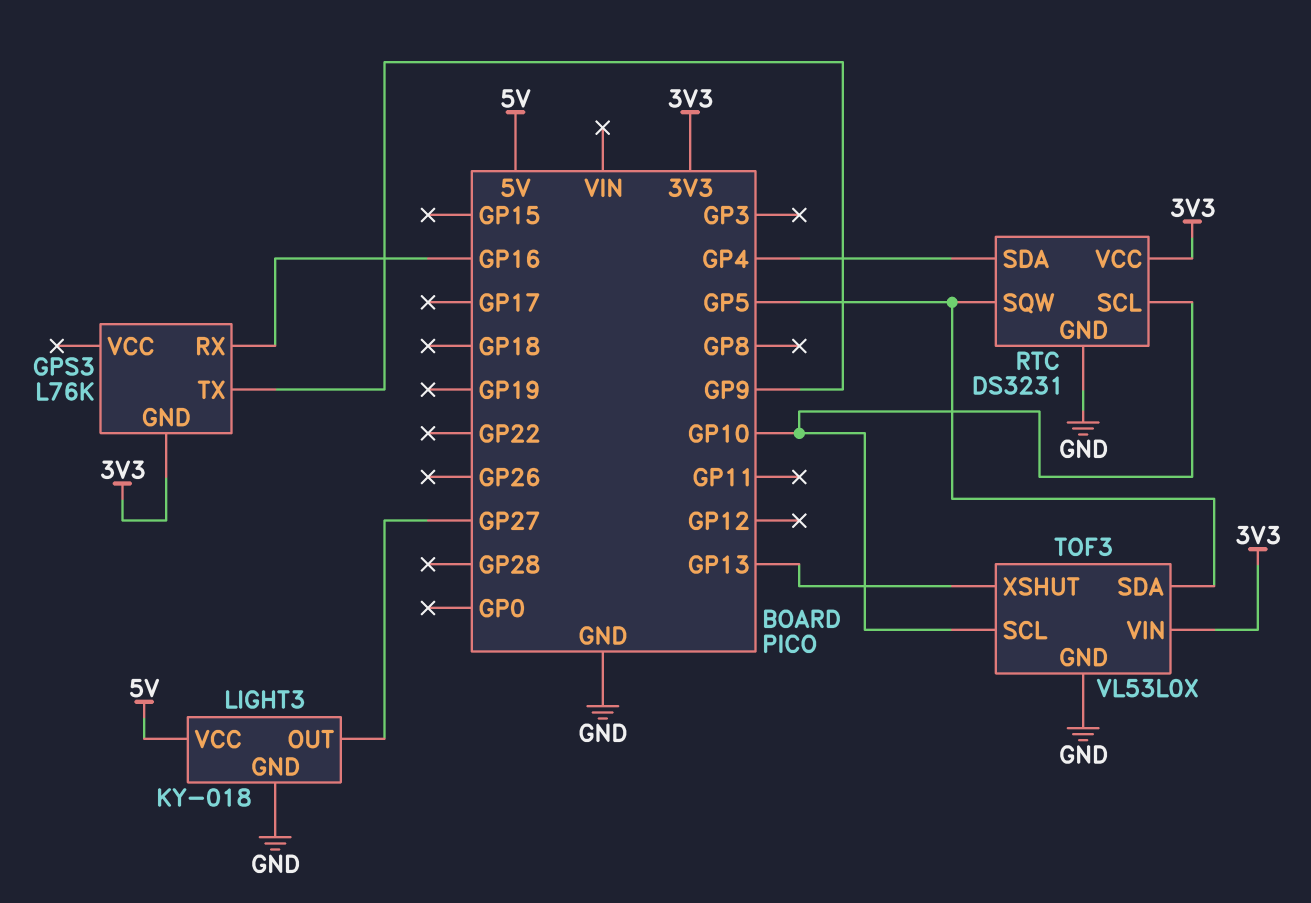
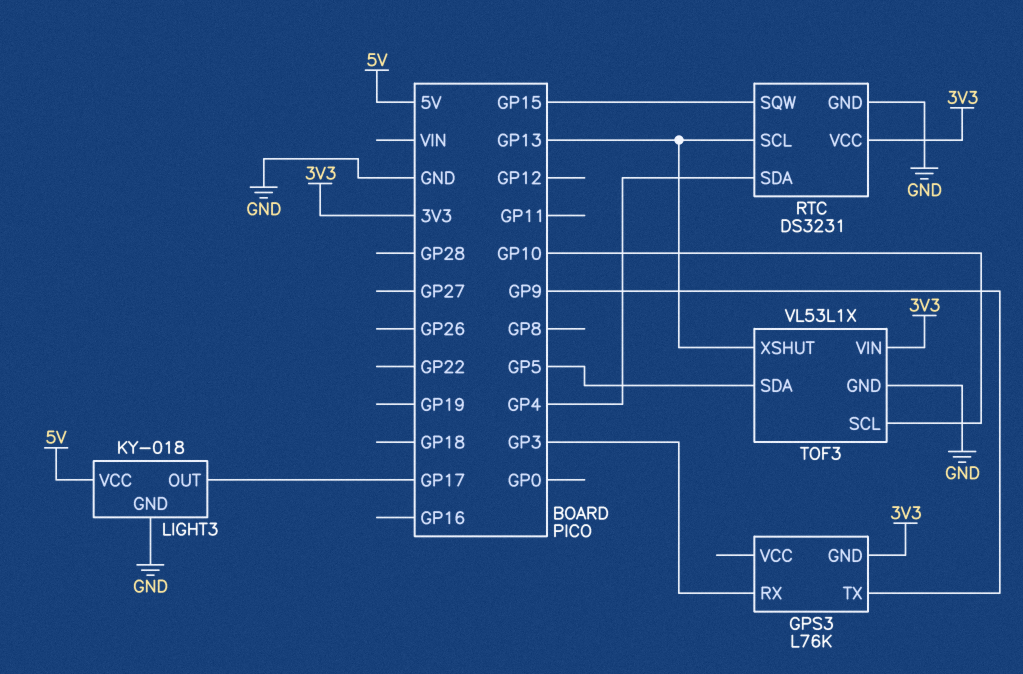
GPS3 pin RX: GP16 -> GP3
LIGHT3 pin OUT: GP27 -> GP17
RTC pin SCL: GP10 -> GP13
RTC pin SQW: GP5 -> GP15
TOF3: VL53L0X -> VL53L1X

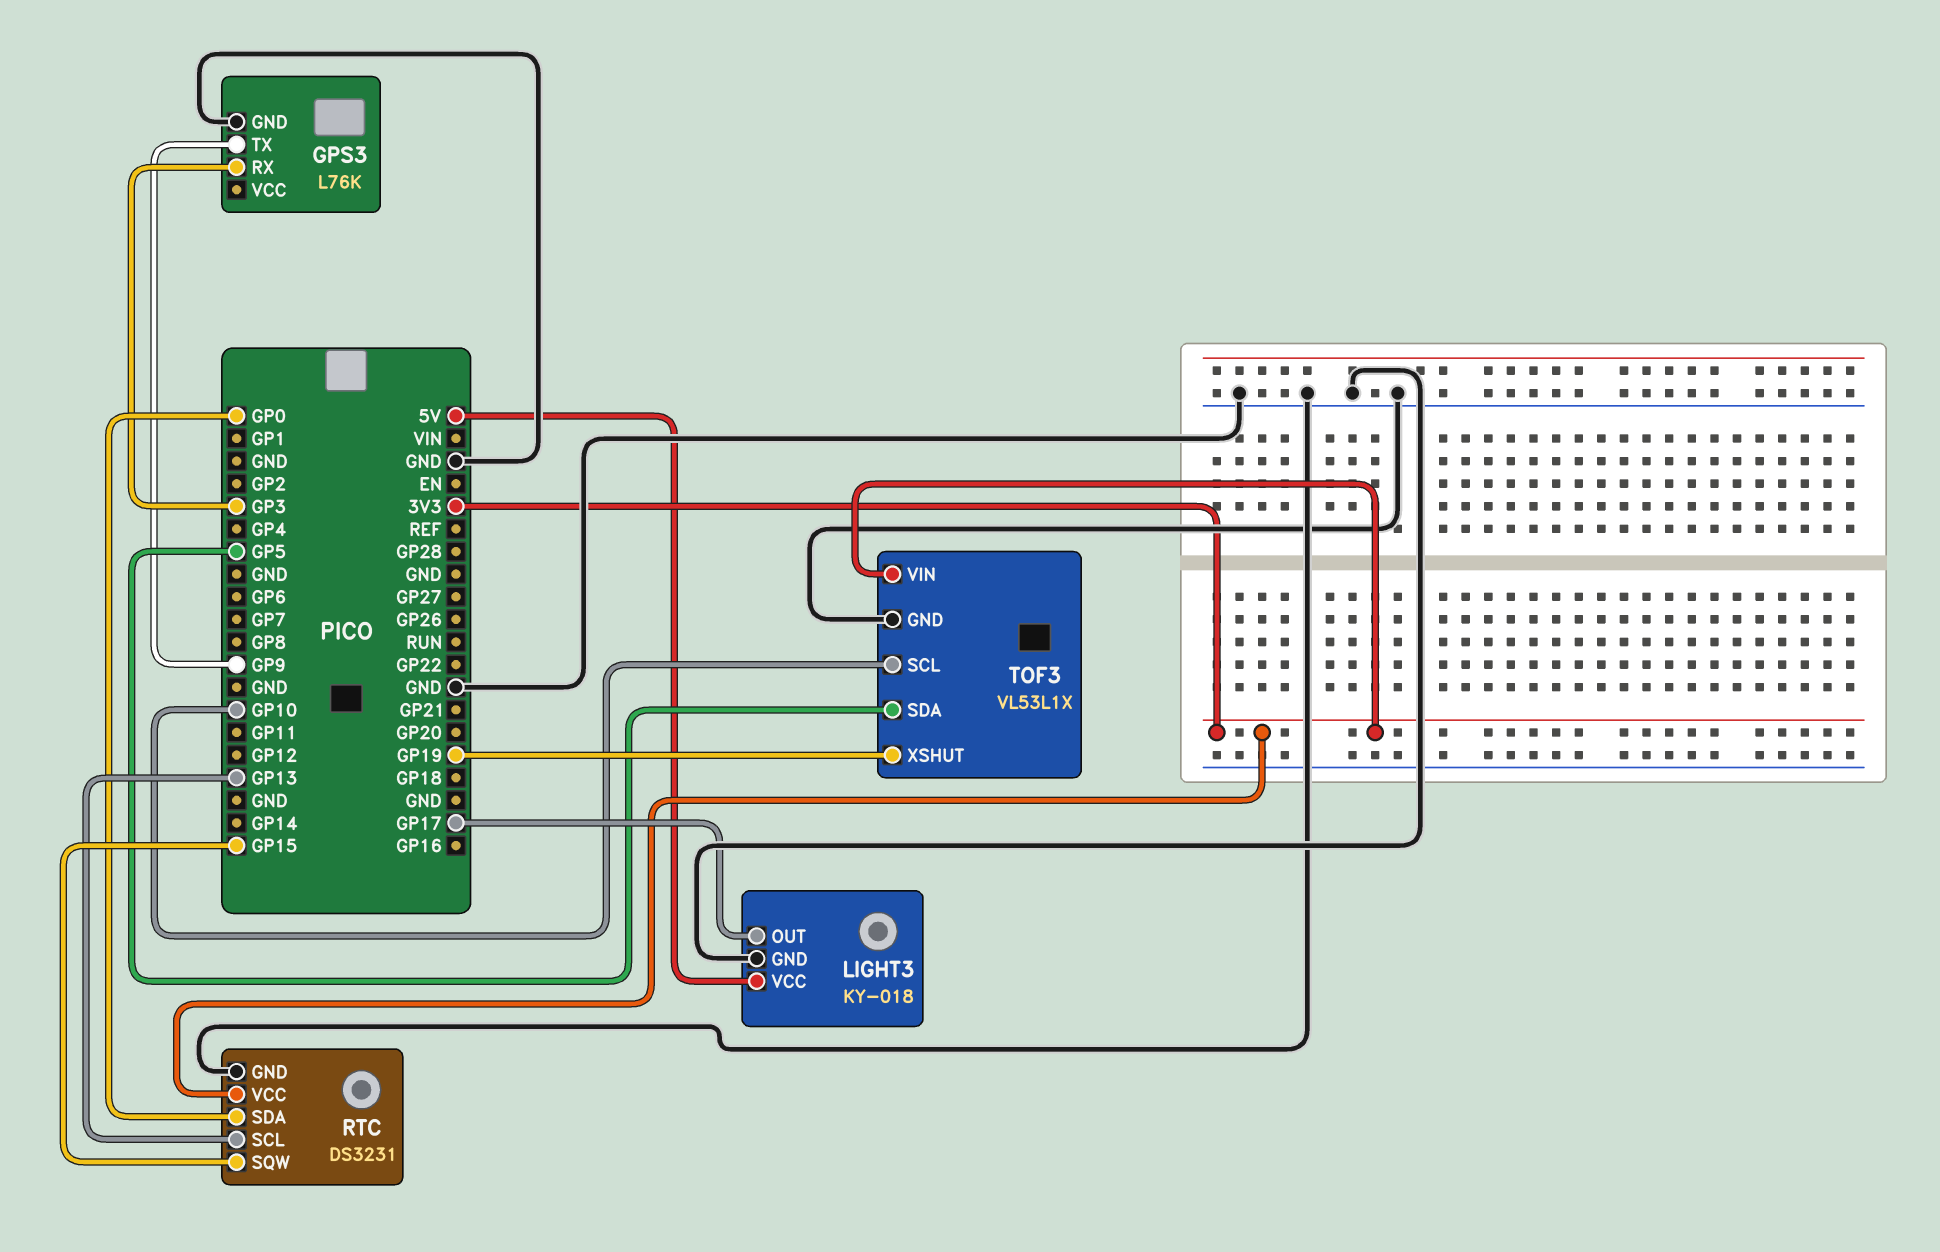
GPS3 pin GND: 3V3 -> GND
RTC pin SDA: GP4 -> GP0
TOF3 pin XSHUT: GP13 -> GP19

